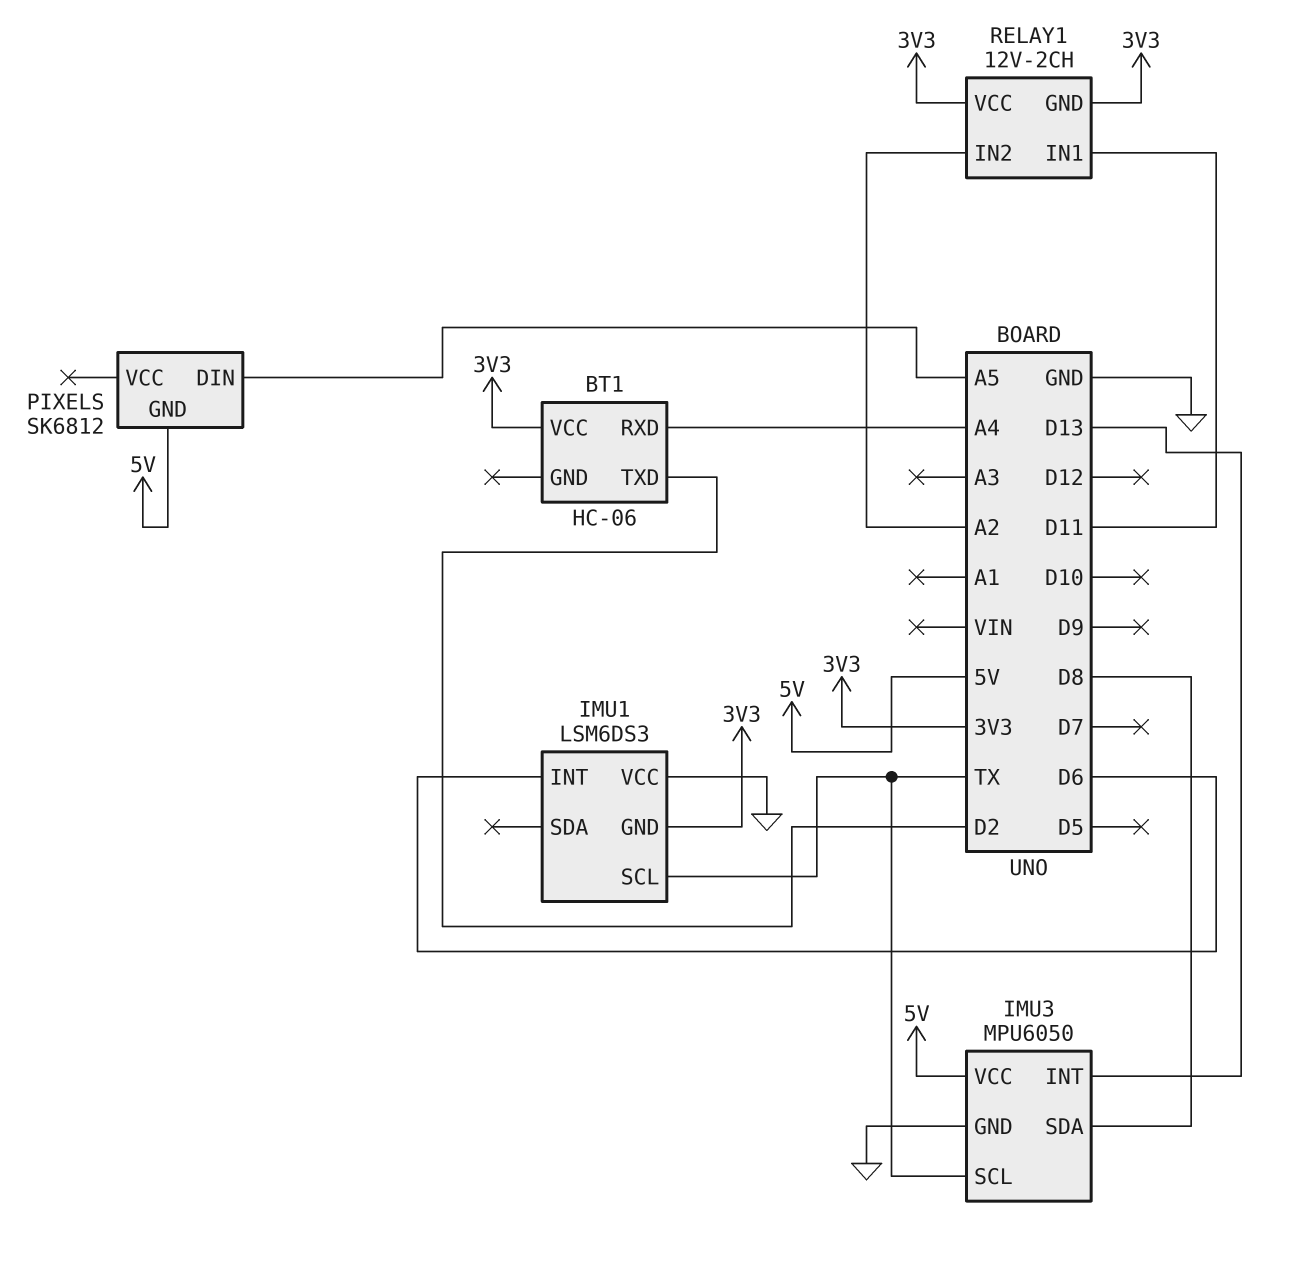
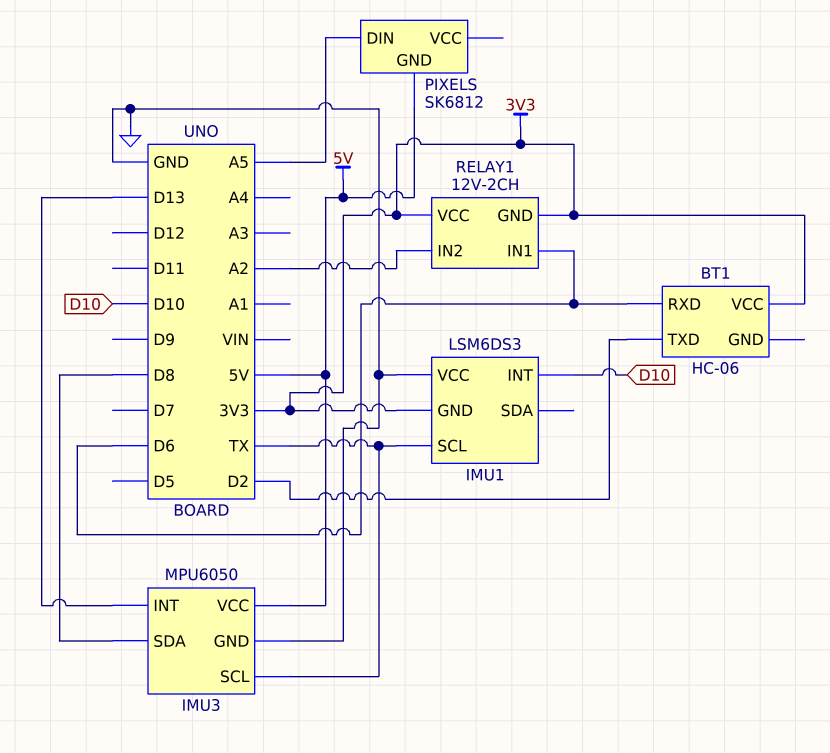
BT1 pin RXD: A4 -> D6
IMU1 pin INT: D6 -> D10
RELAY1 pin IN1: D11 -> D6

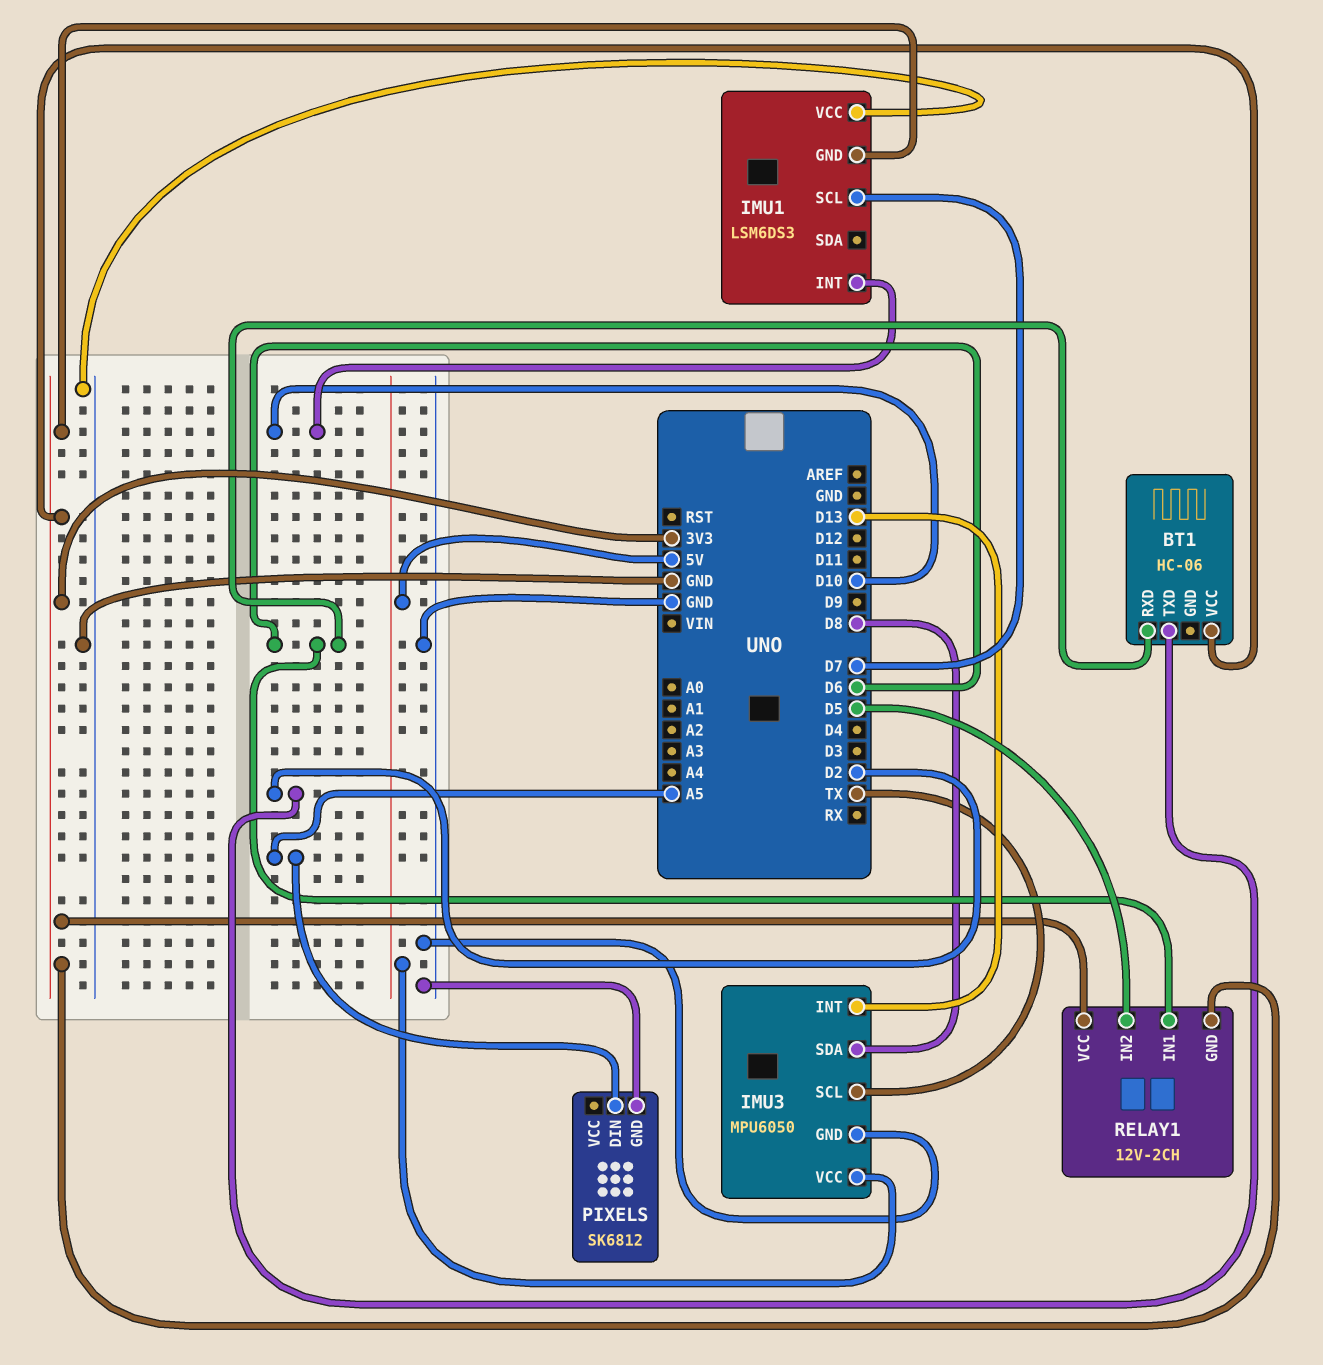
IMU1 pin SCL: TX -> D7
PIXELS pin GND: 5V -> GND
RELAY1 pin IN2: A2 -> D5

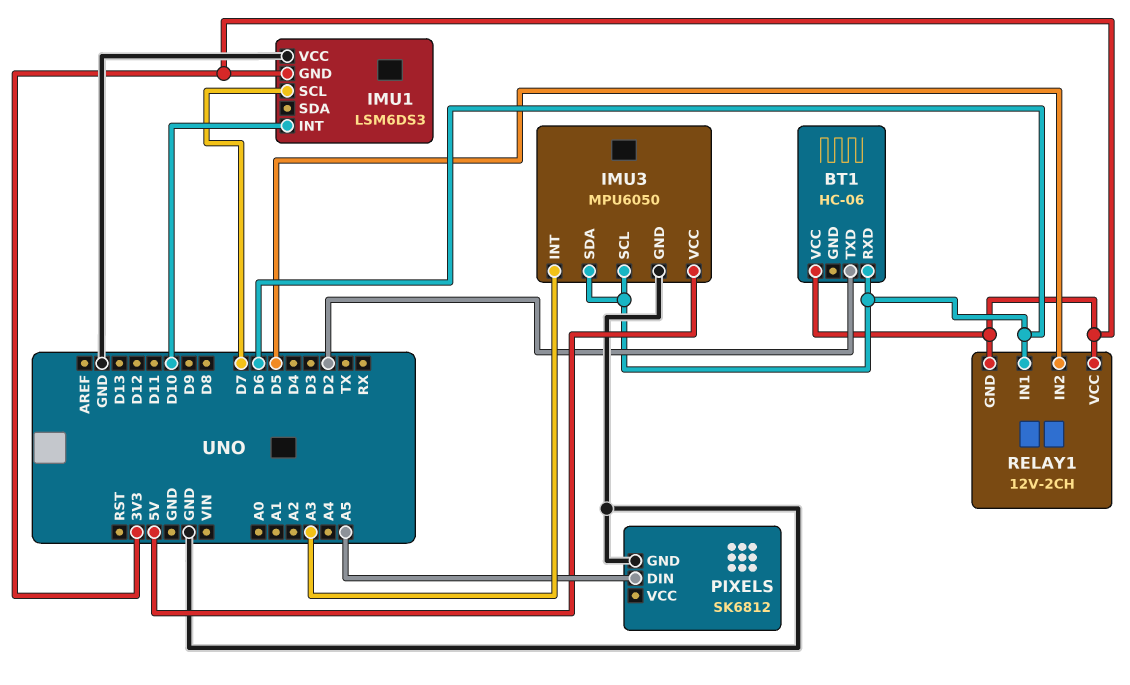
IMU3 pin INT: D13 -> A3
IMU3 pin SCL: TX -> D6
IMU3 pin SDA: D8 -> D6

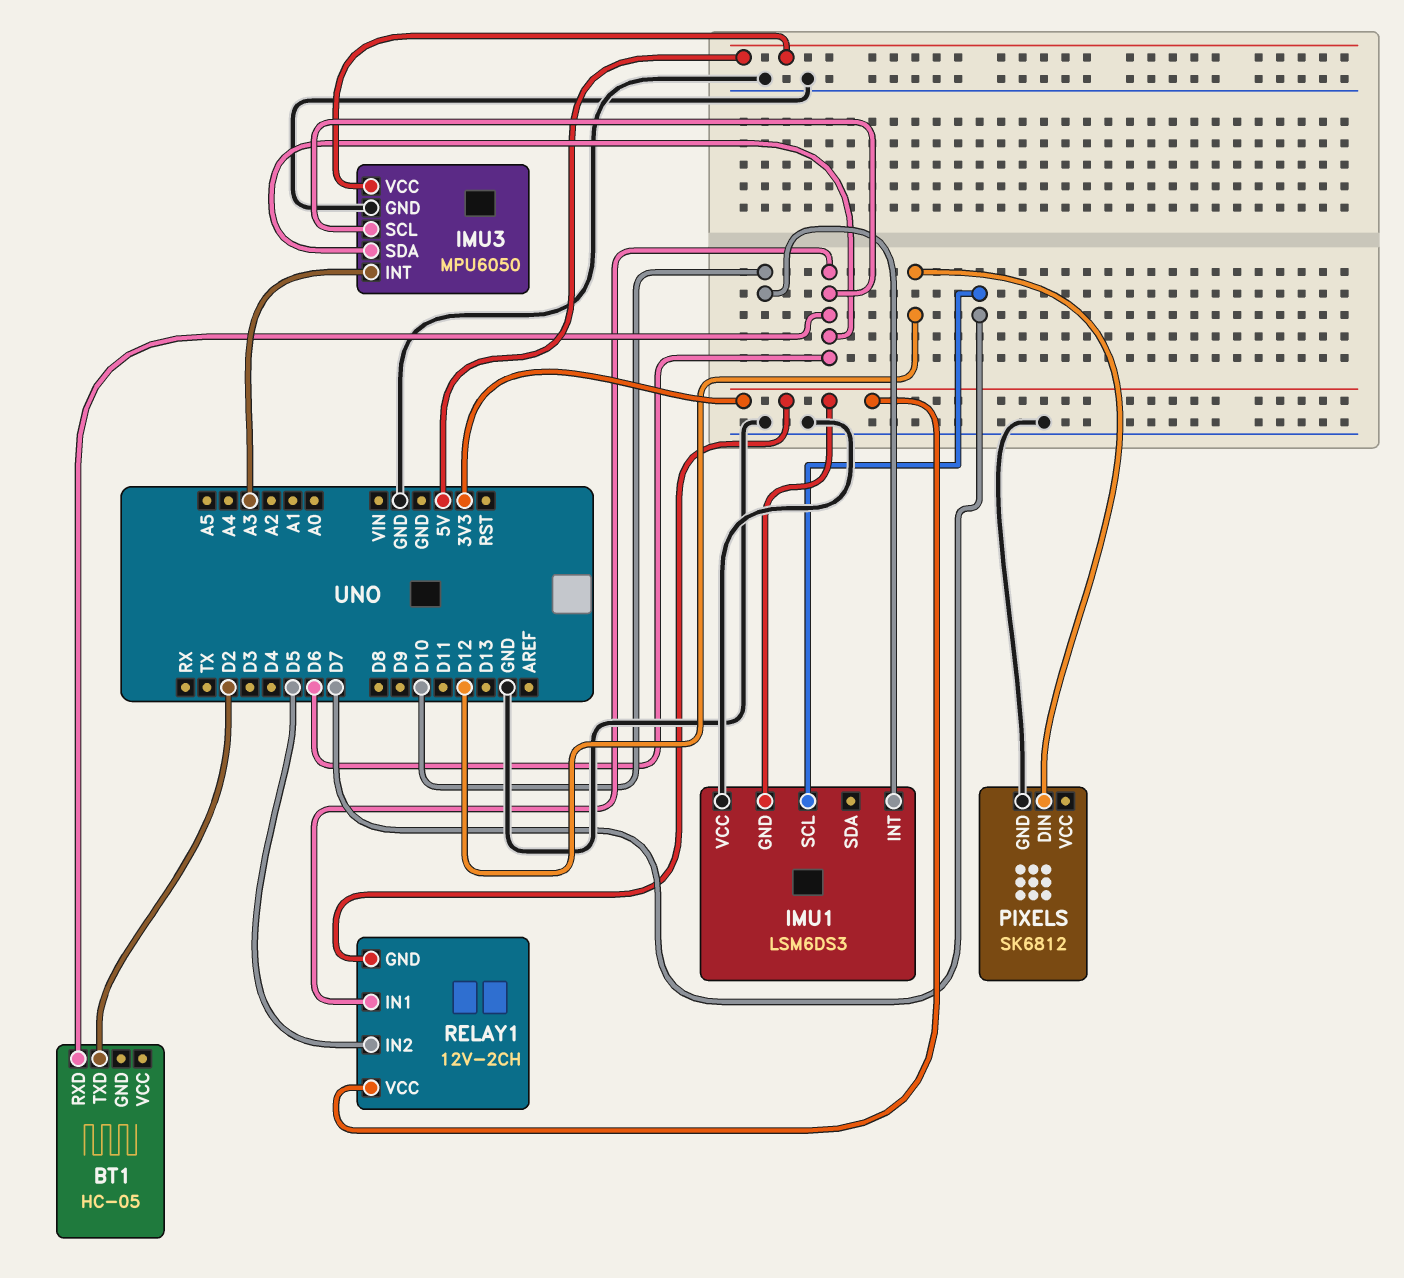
BT1: HC-06 -> HC-05
BT1 pin VCC: 3V3 -> none
PIXELS pin DIN: A5 -> D12

